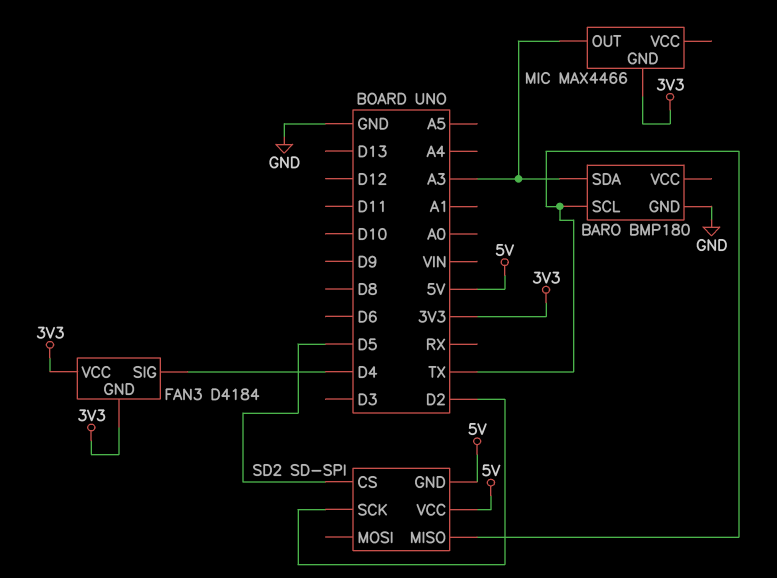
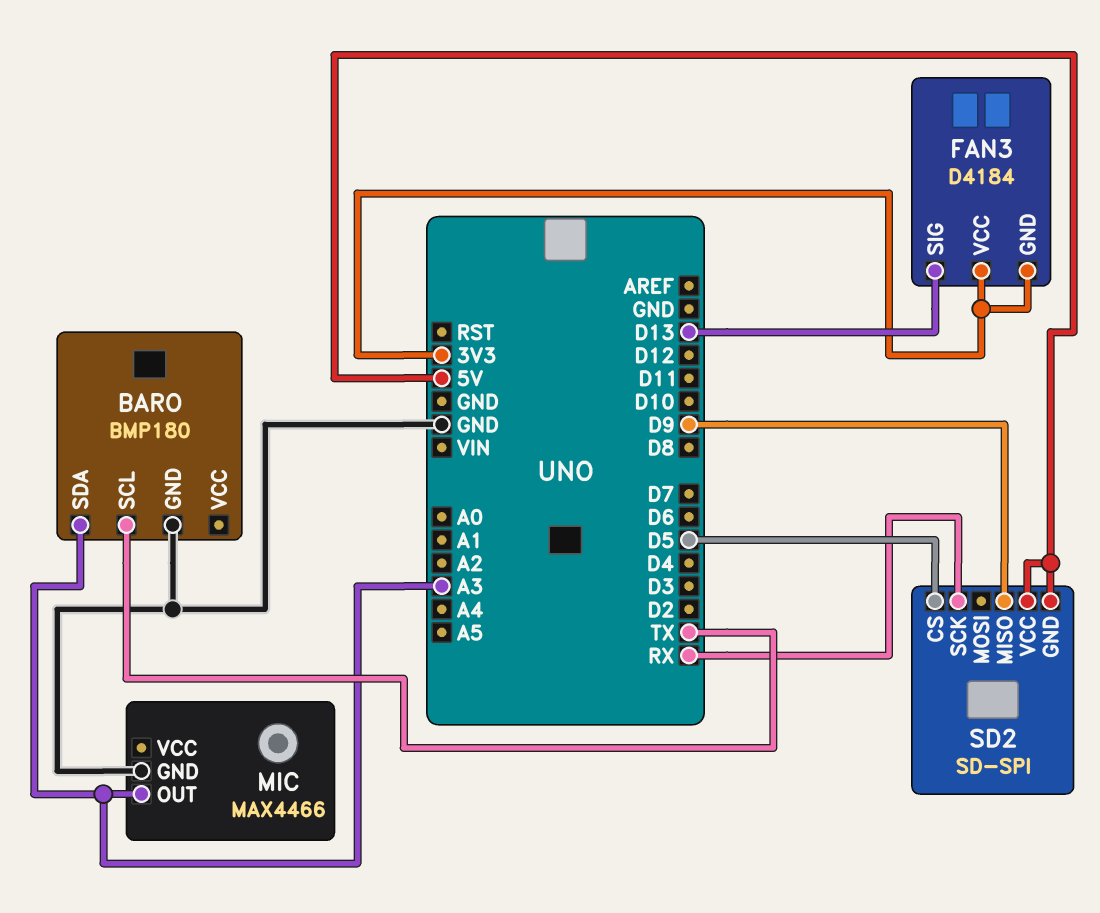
FAN3 pin SIG: D4 -> D13
MIC pin GND: 3V3 -> GND
SD2 pin MISO: TX -> D9
SD2 pin SCK: D2 -> RX

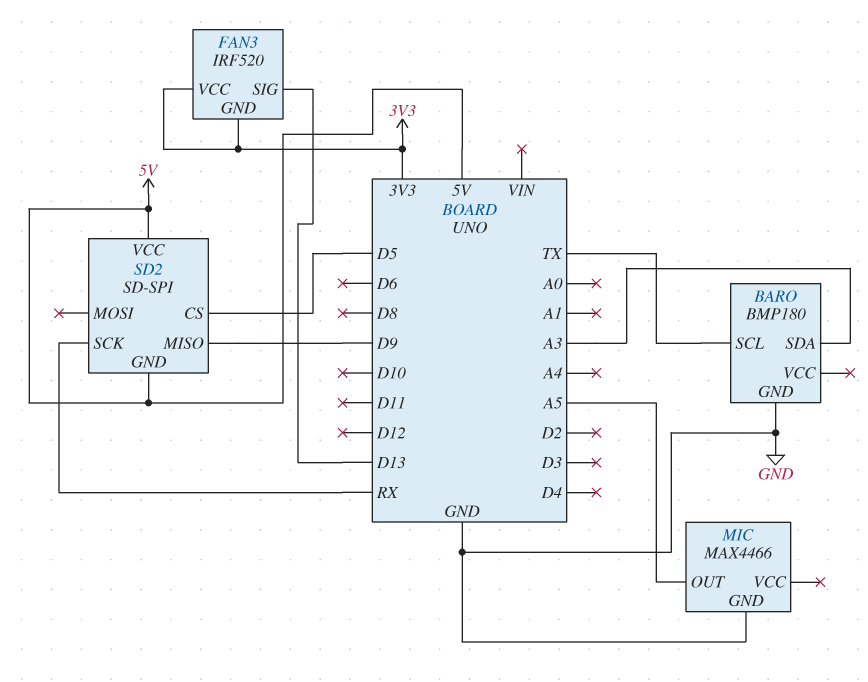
FAN3: D4184 -> IRF520
MIC pin OUT: A3 -> A5

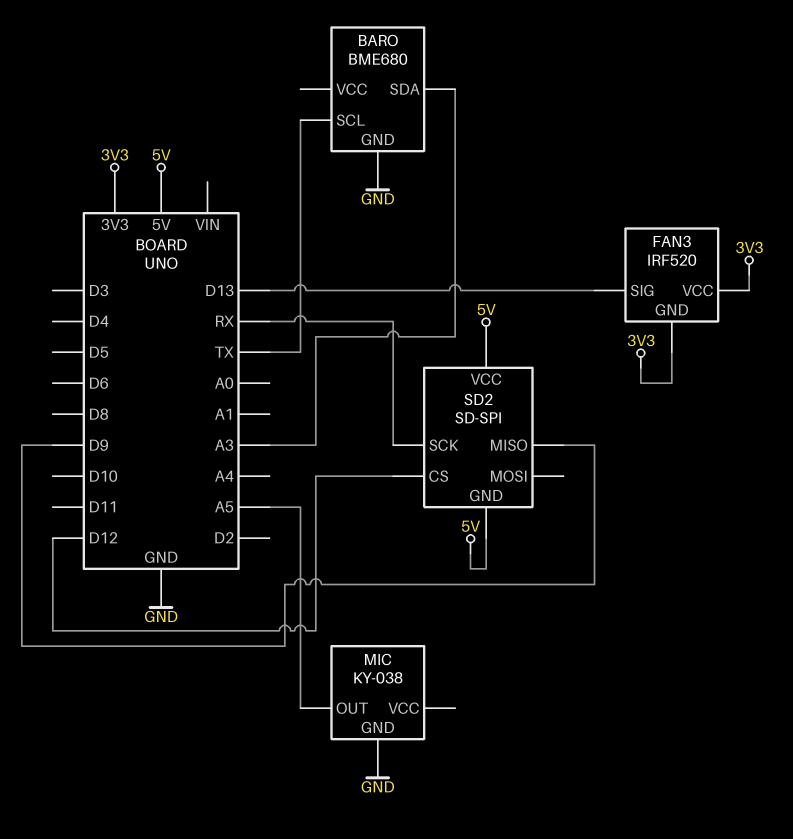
BARO: BMP180 -> BME680
MIC: MAX4466 -> KY-038
SD2 pin CS: D5 -> D12

